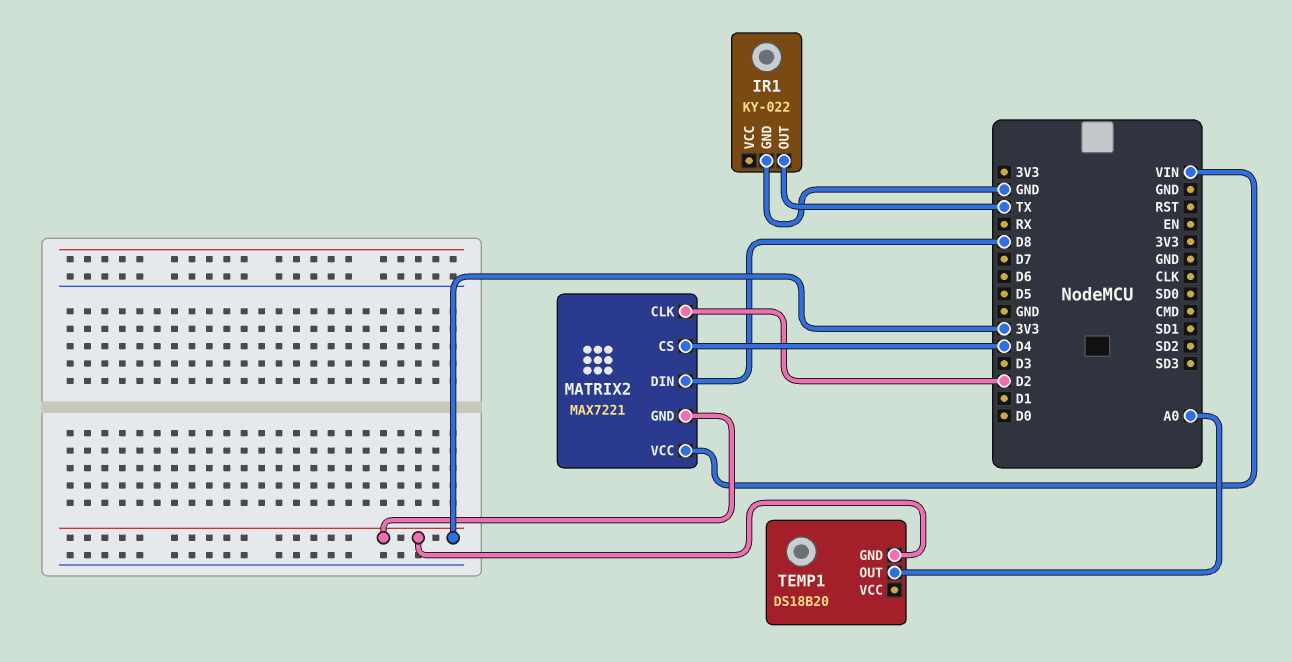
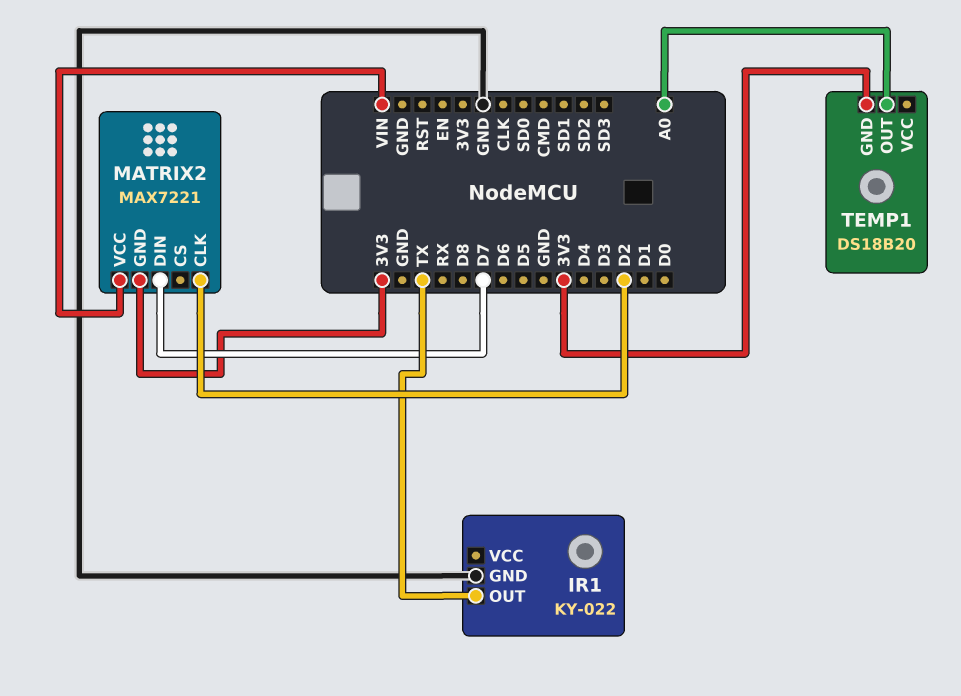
MATRIX2 pin CS: D4 -> none
MATRIX2 pin DIN: D8 -> D7

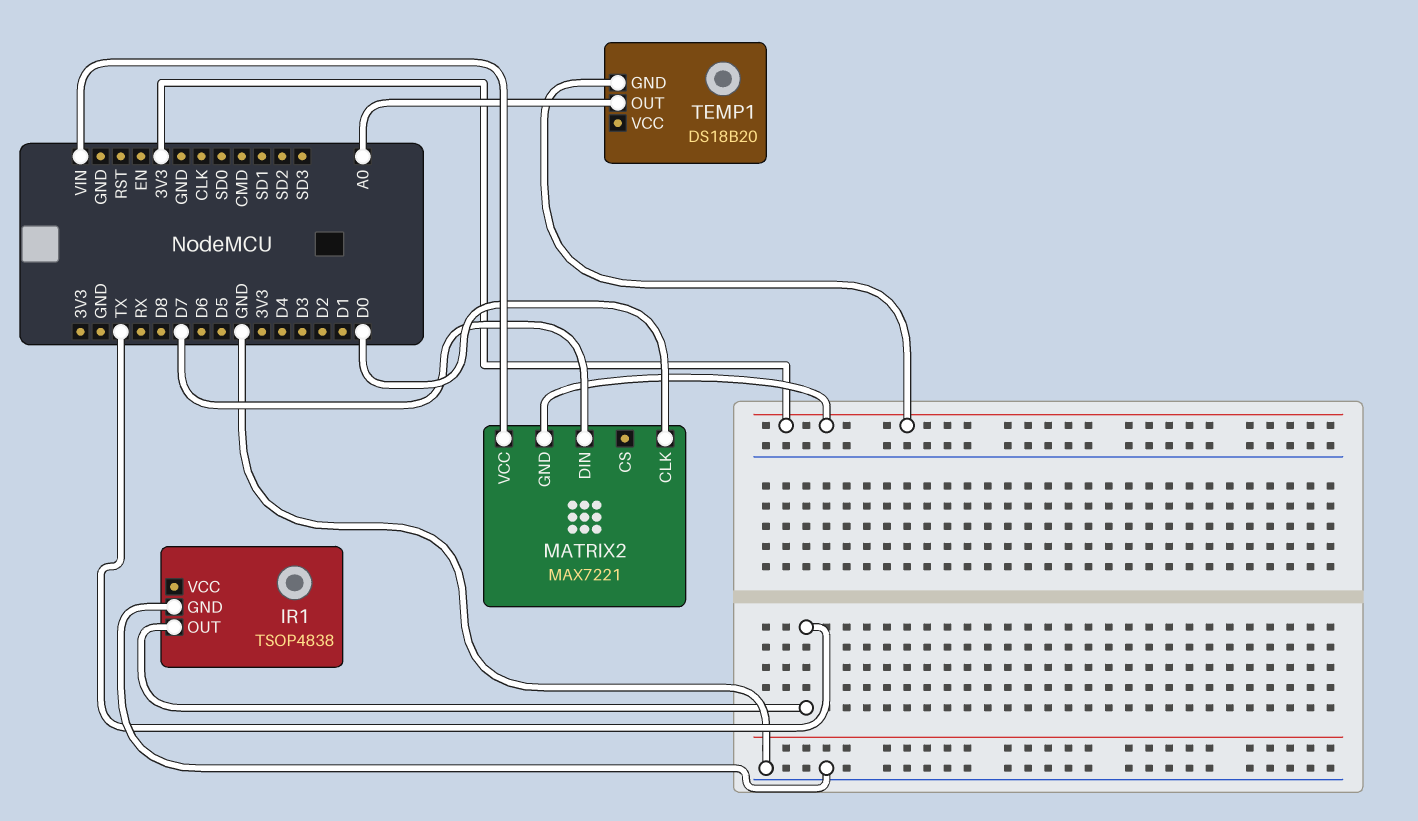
IR1: KY-022 -> TSOP4838
MATRIX2 pin CLK: D2 -> D0

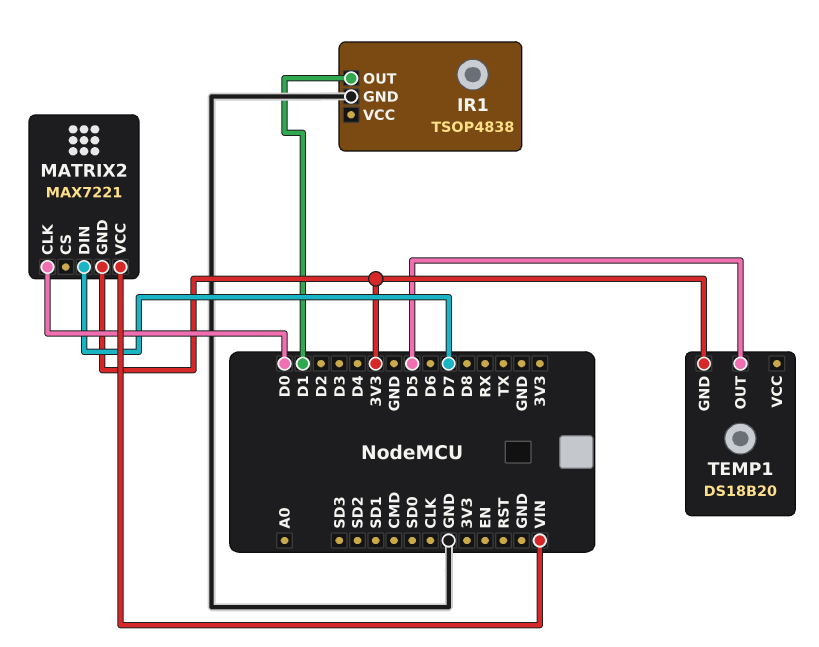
IR1 pin OUT: TX -> D1
TEMP1 pin OUT: A0 -> D5

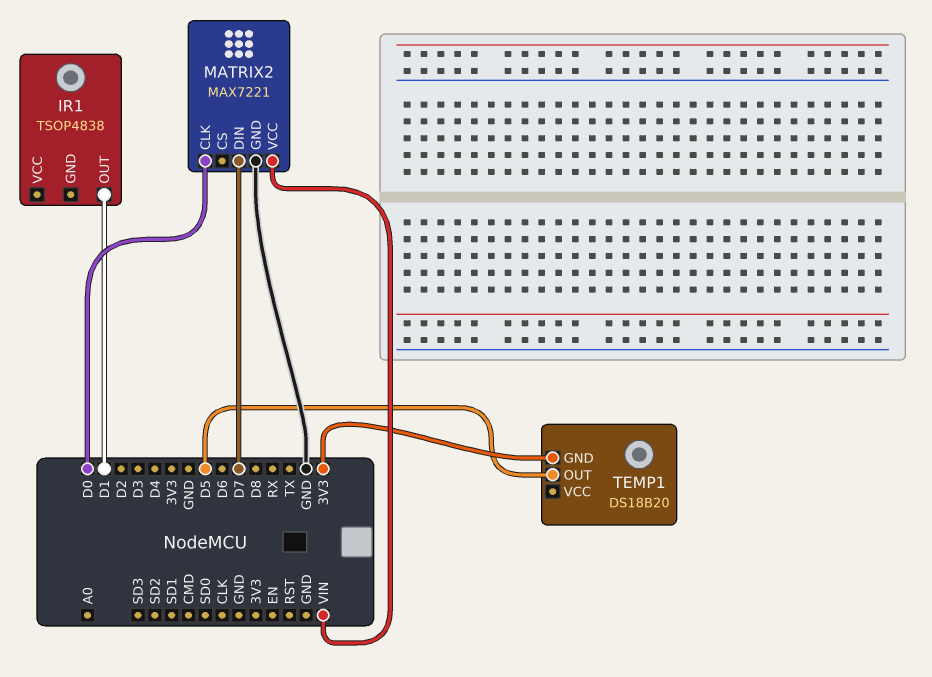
IR1 pin GND: GND -> none
MATRIX2 pin GND: 3V3 -> GND

